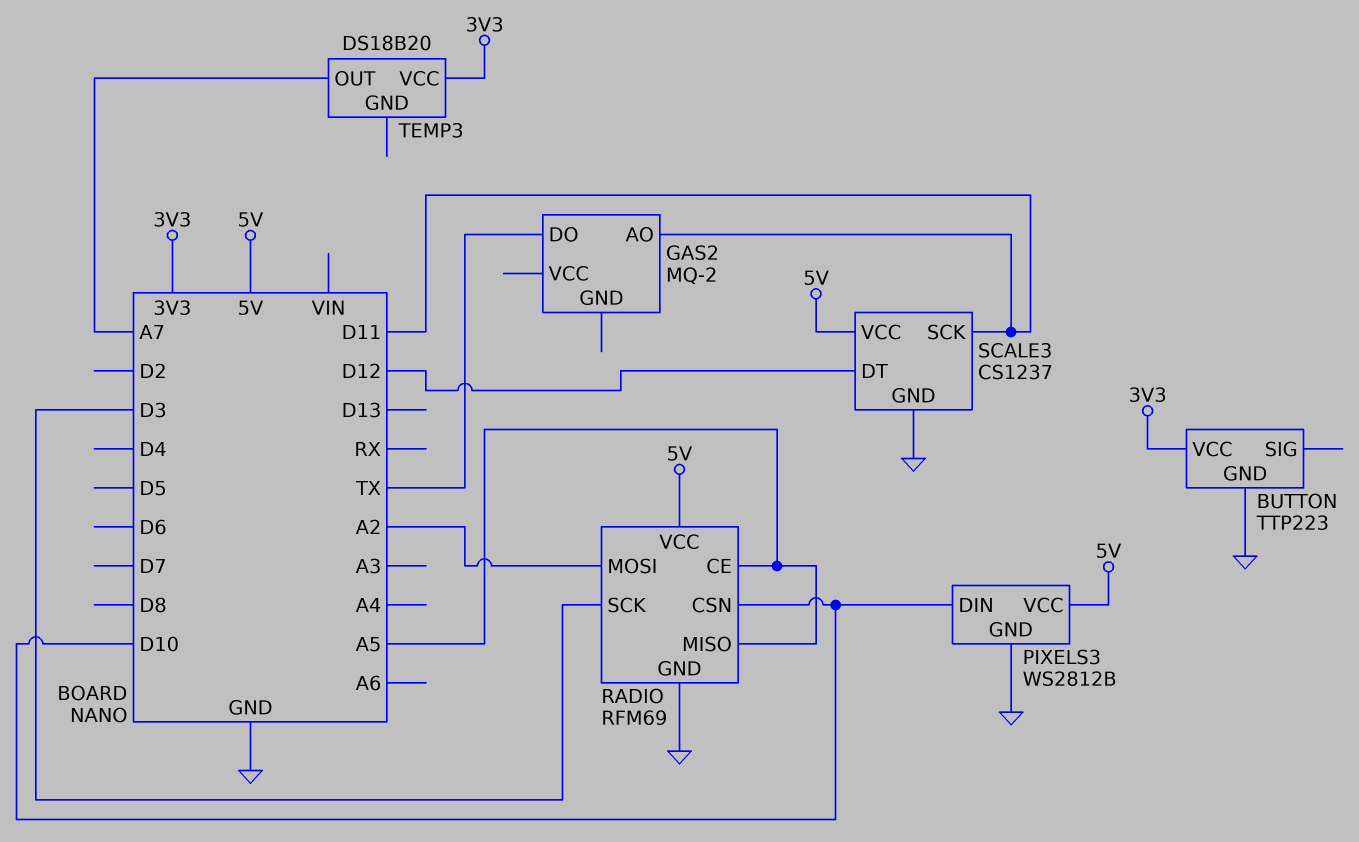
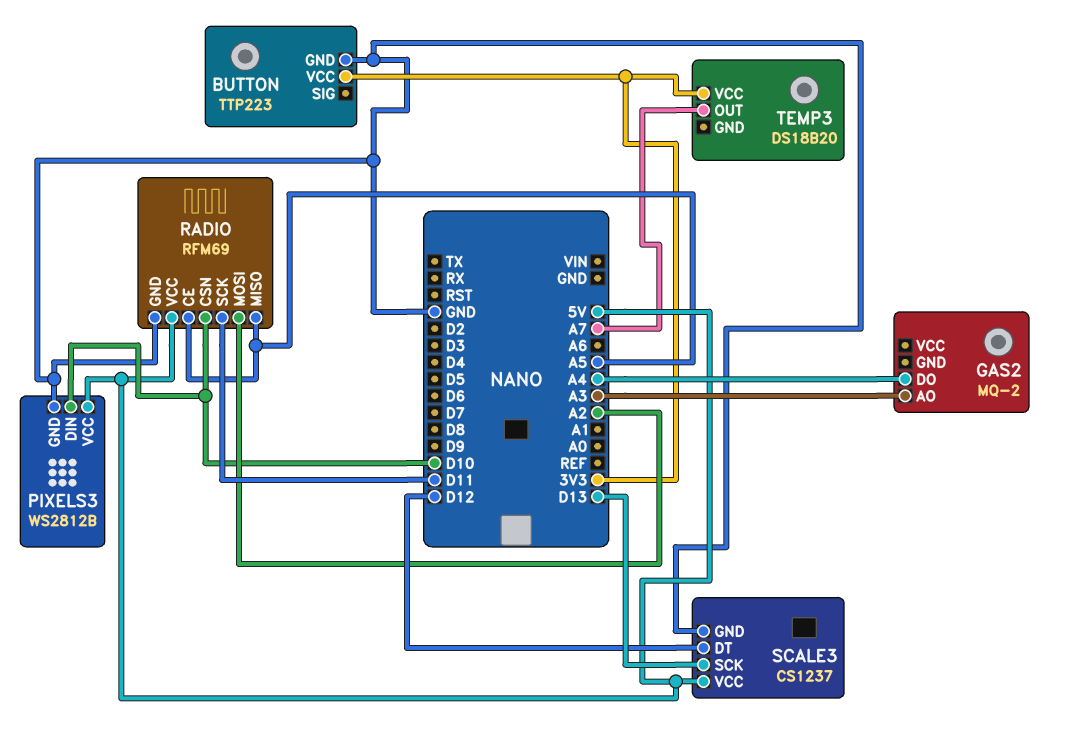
GAS2 pin AO: D11 -> A3
GAS2 pin DO: TX -> A4
RADIO pin SCK: D3 -> D11
SCALE3 pin SCK: D11 -> D13

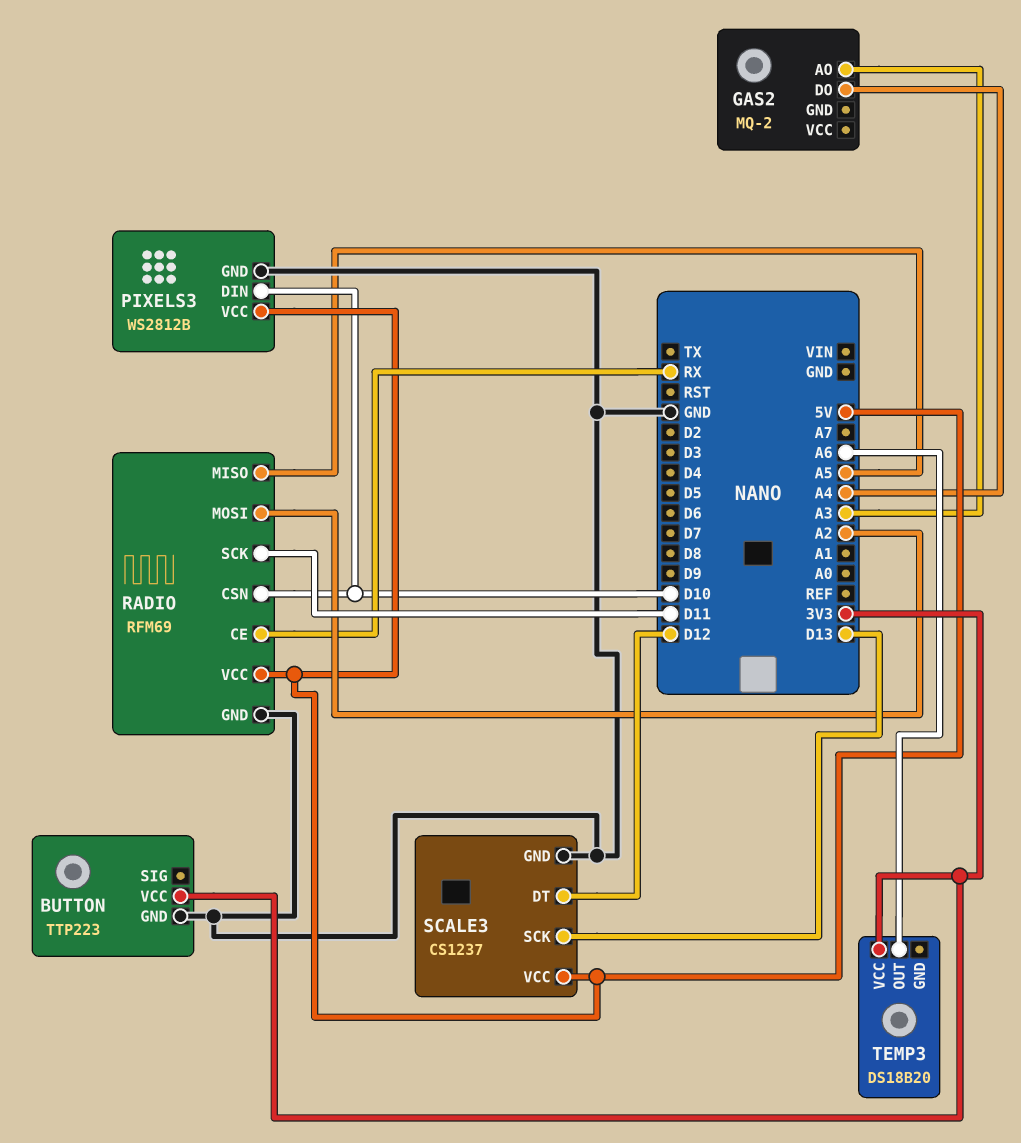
RADIO pin CE: A5 -> RX
TEMP3 pin OUT: A7 -> A6

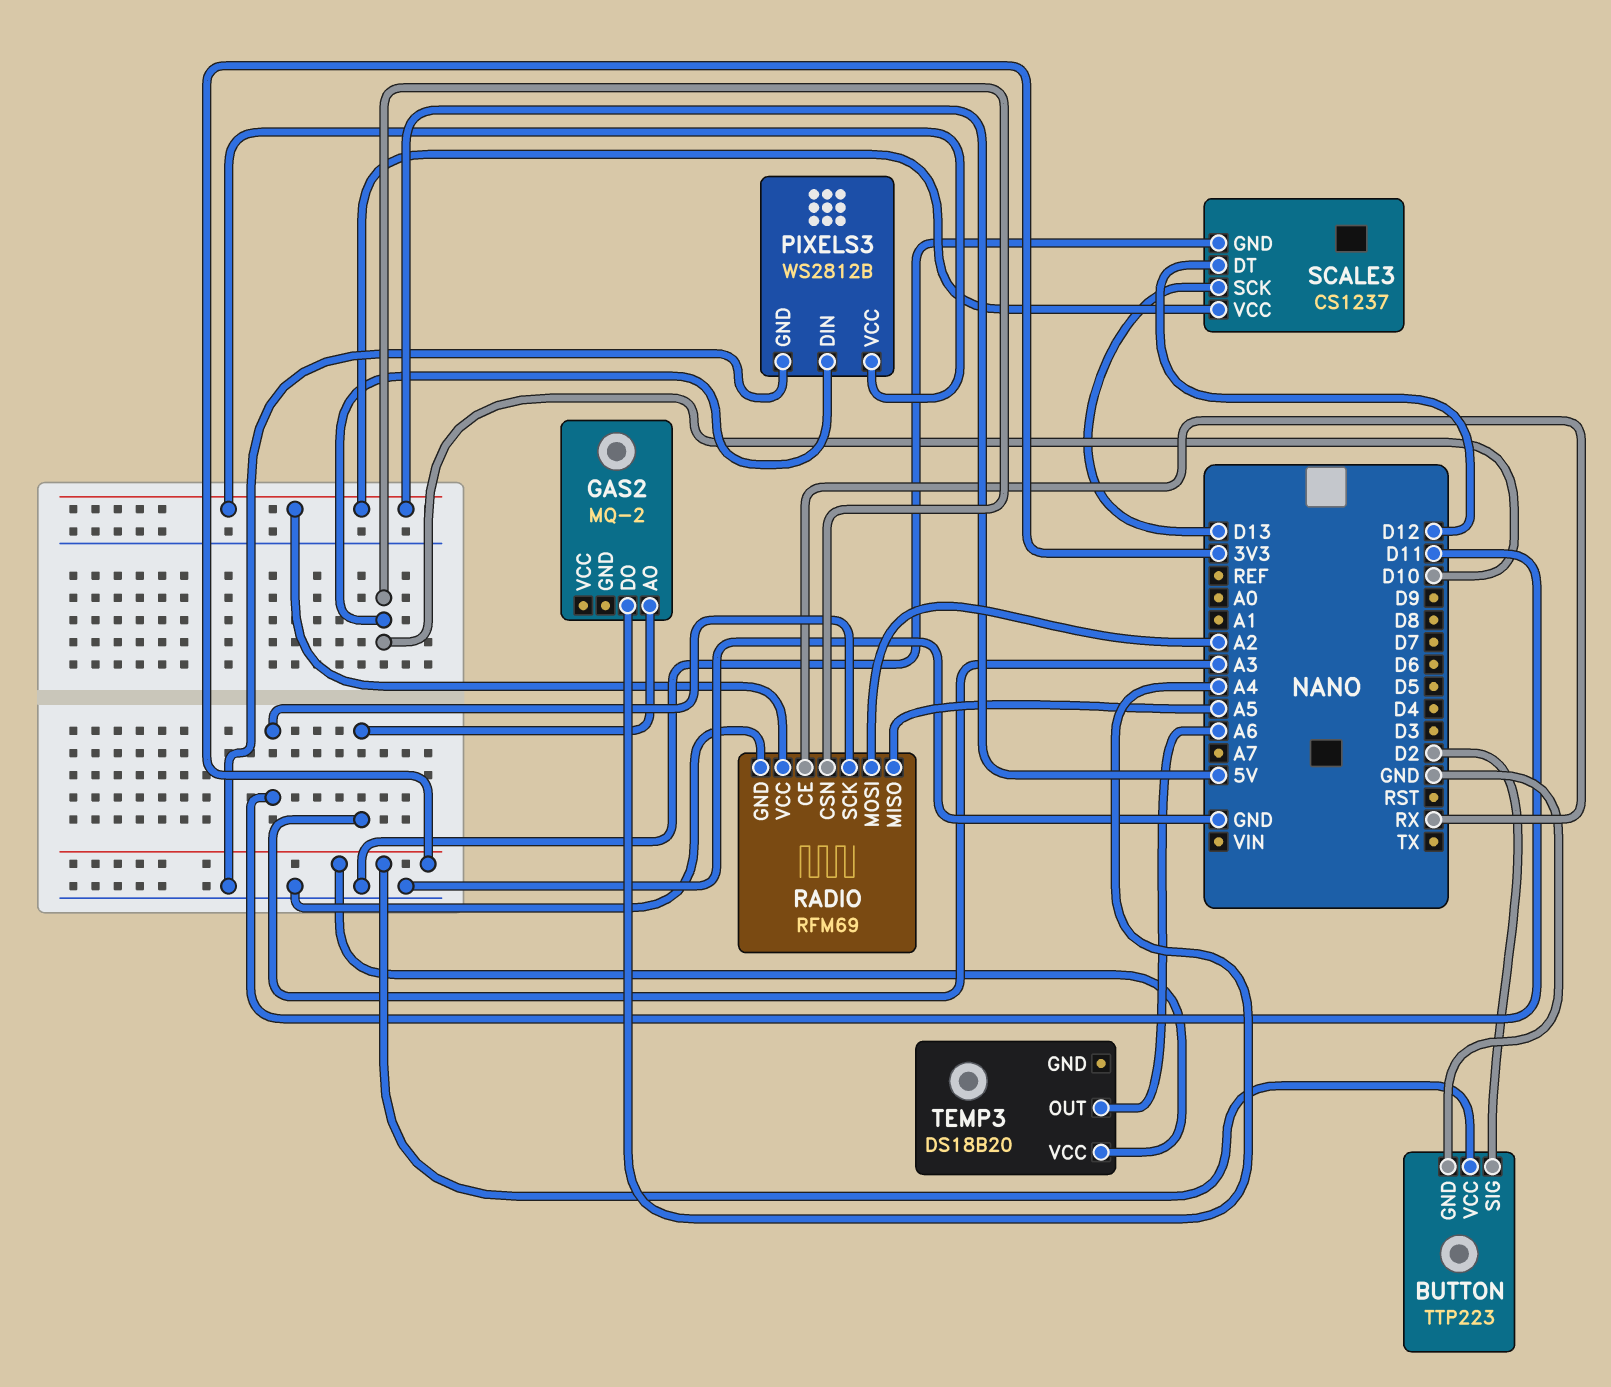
BUTTON pin SIG: none -> D2

